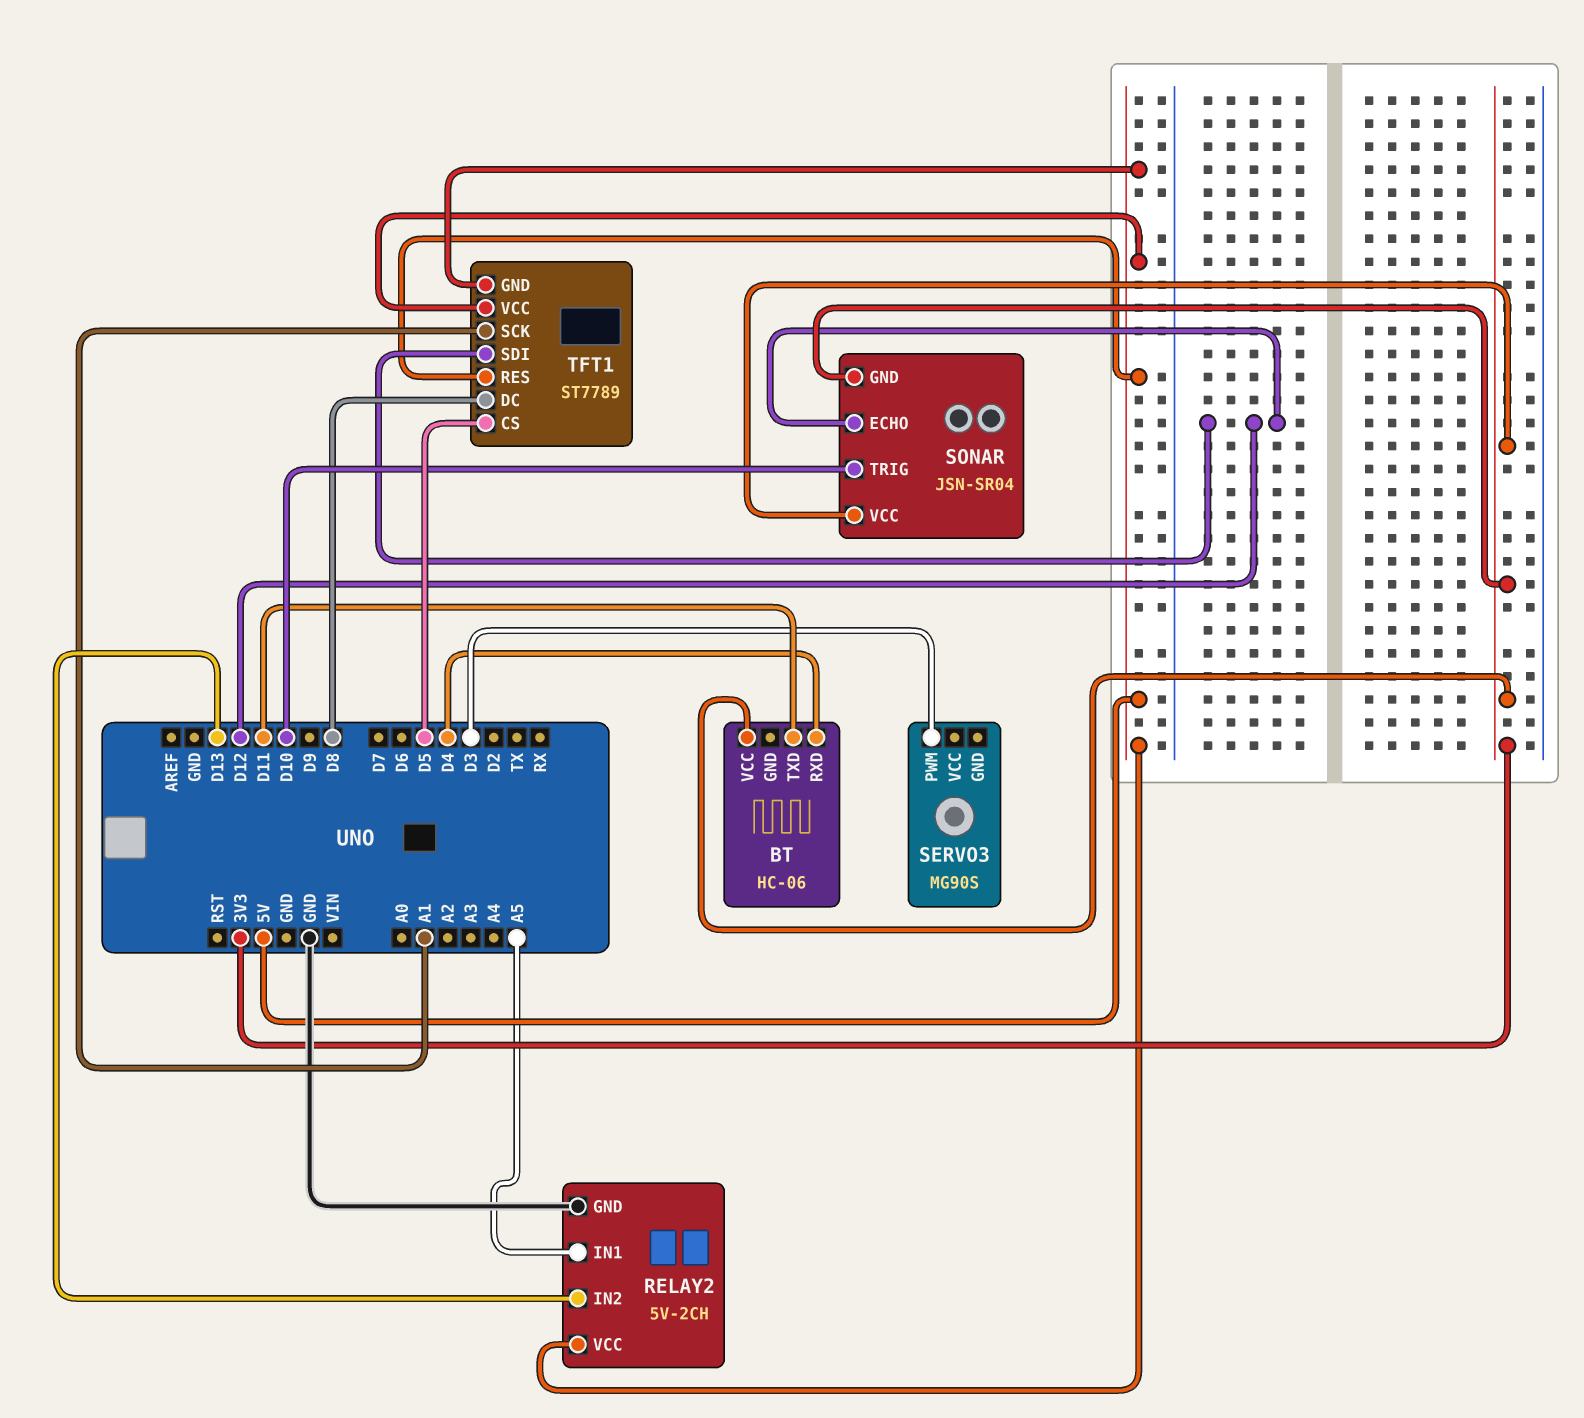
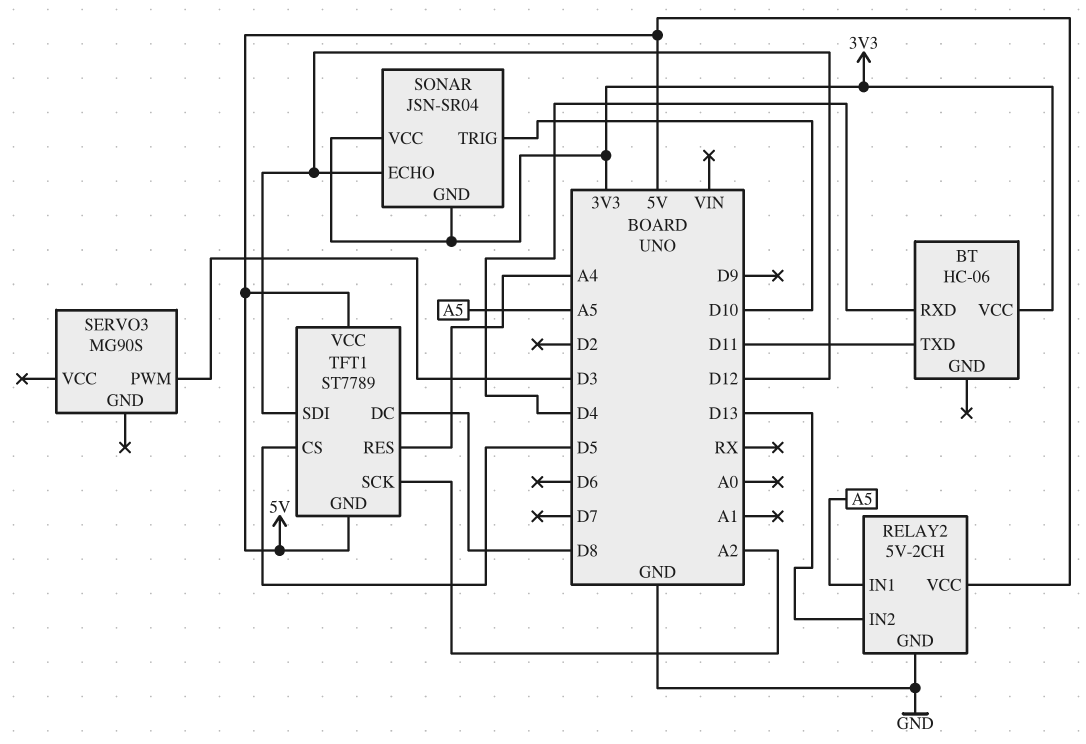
TFT1 pin RES: 5V -> A4
TFT1 pin SCK: A1 -> A2

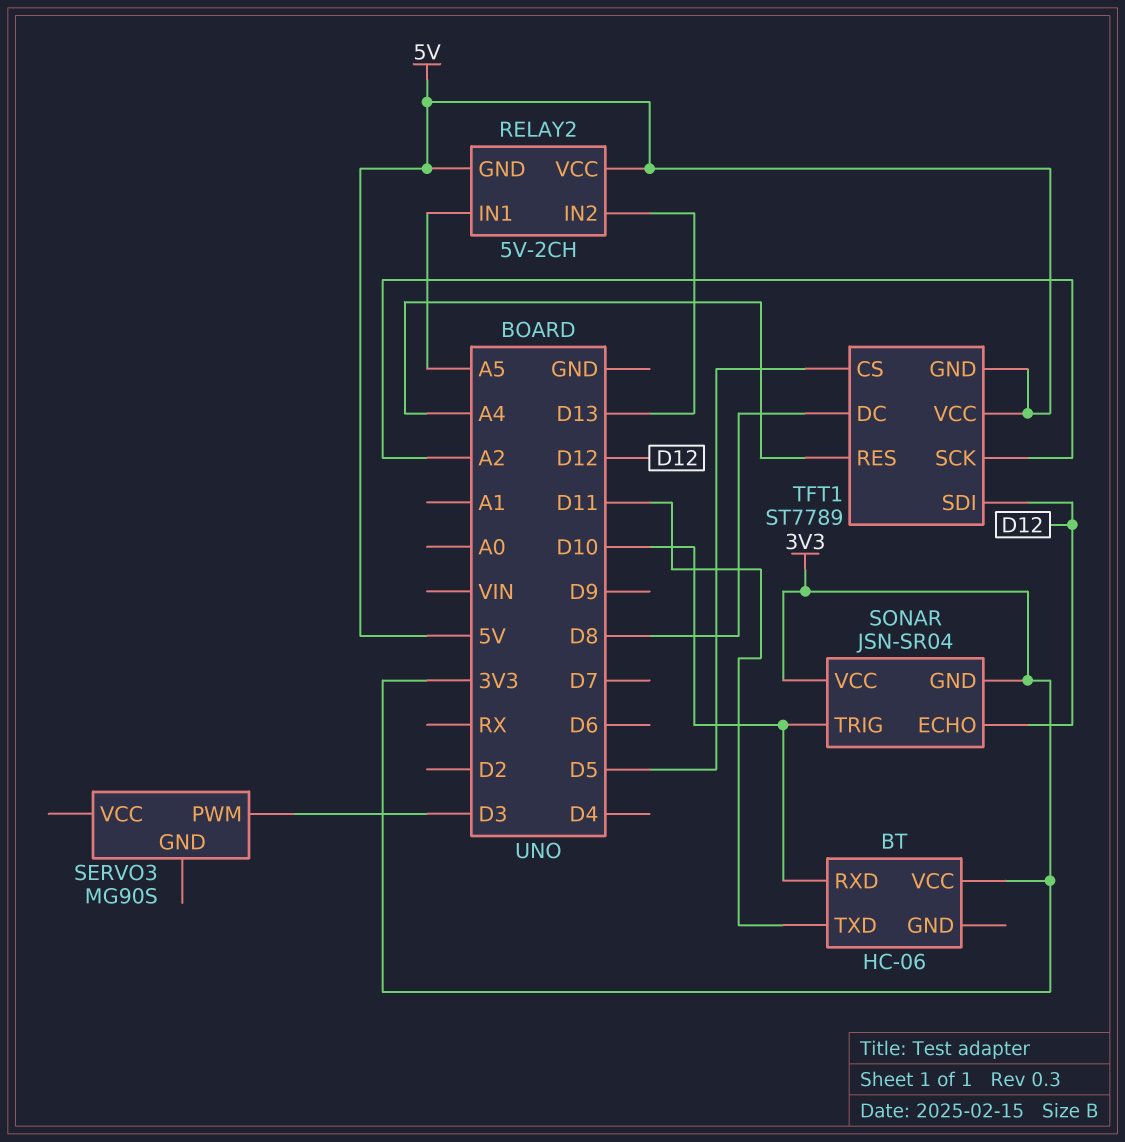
BT pin RXD: D4 -> D10
RELAY2 pin GND: GND -> 5V

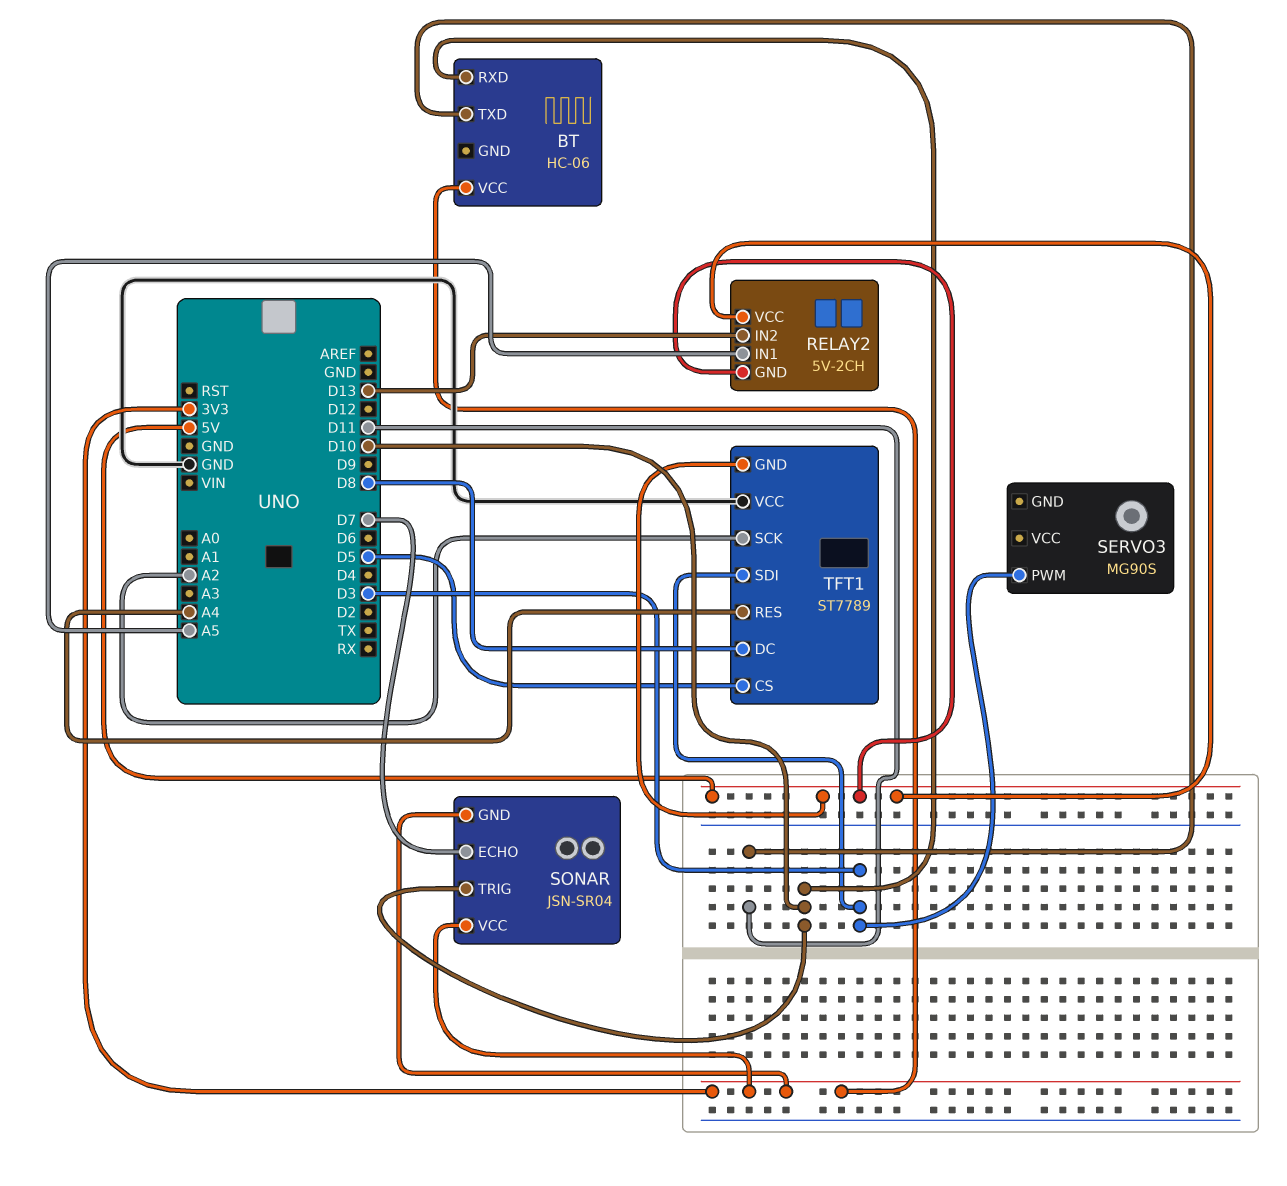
SONAR pin ECHO: D12 -> D7
TFT1 pin SDI: D12 -> D3
TFT1 pin VCC: 5V -> GND

